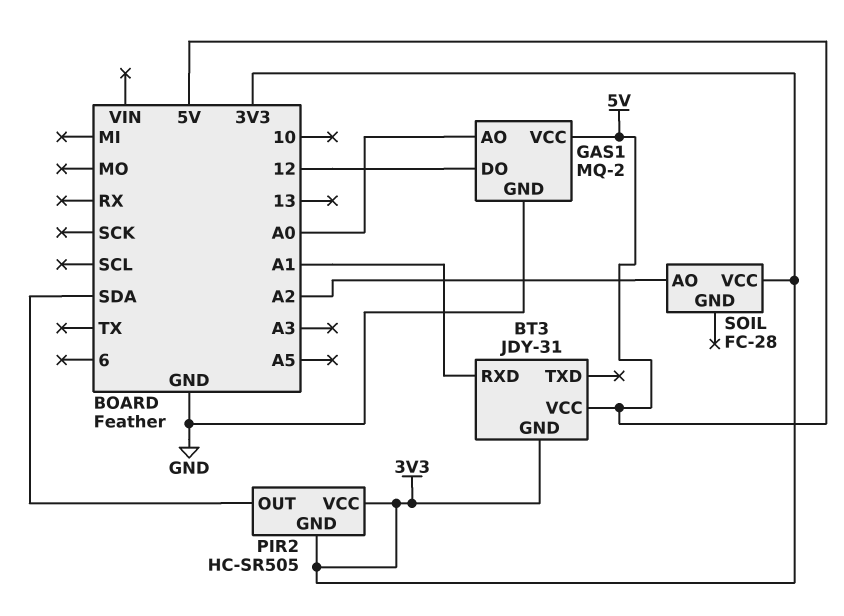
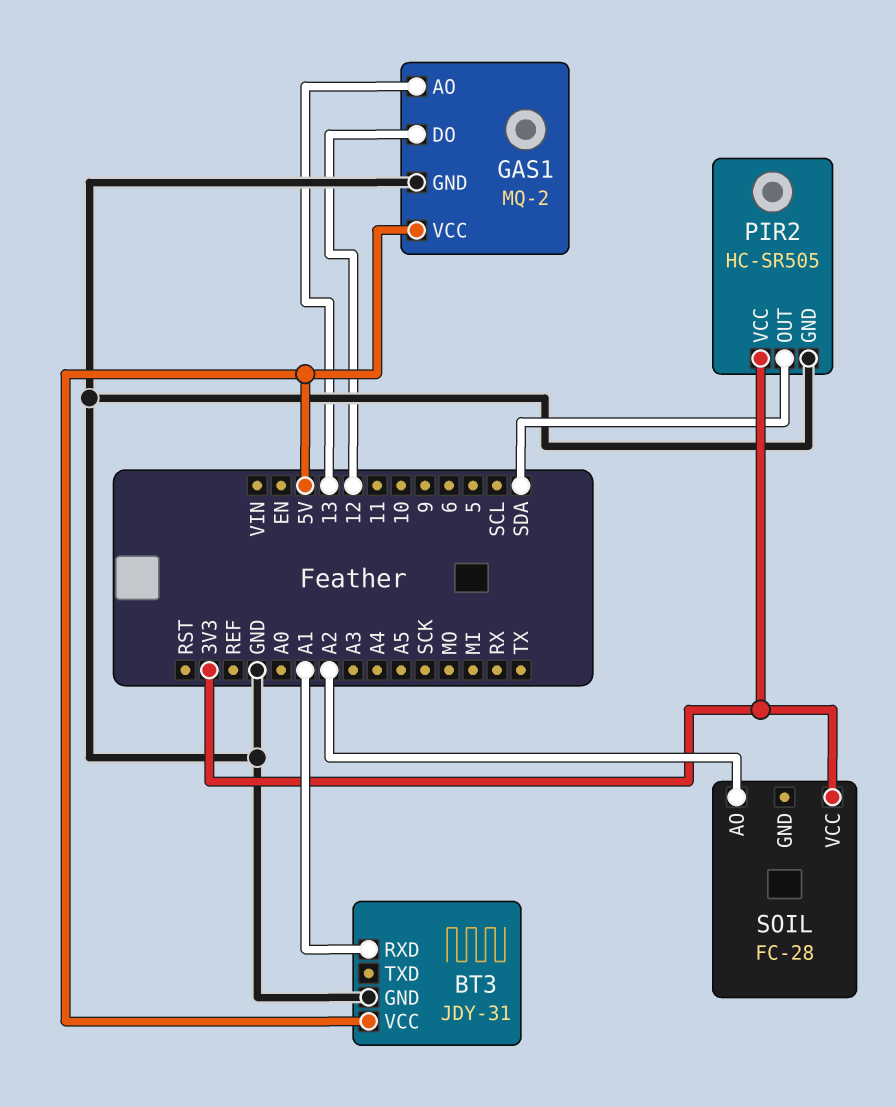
BT3 pin GND: 3V3 -> GND
GAS1 pin AO: A0 -> 13
PIR2 pin GND: 3V3 -> GND

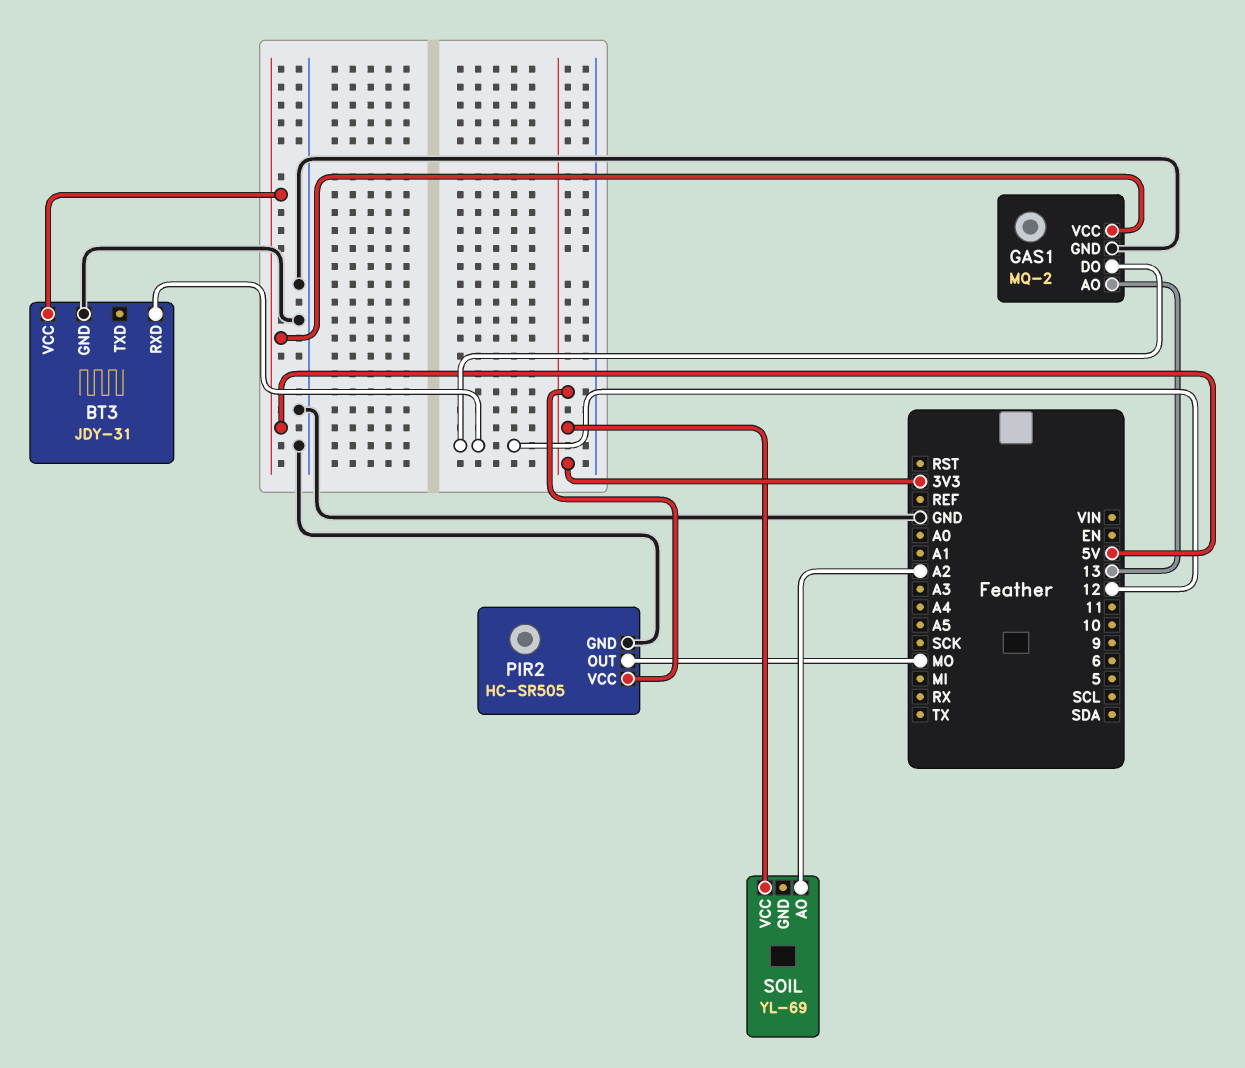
BT3 pin RXD: A1 -> 12
PIR2 pin OUT: SDA -> MO
SOIL: FC-28 -> YL-69

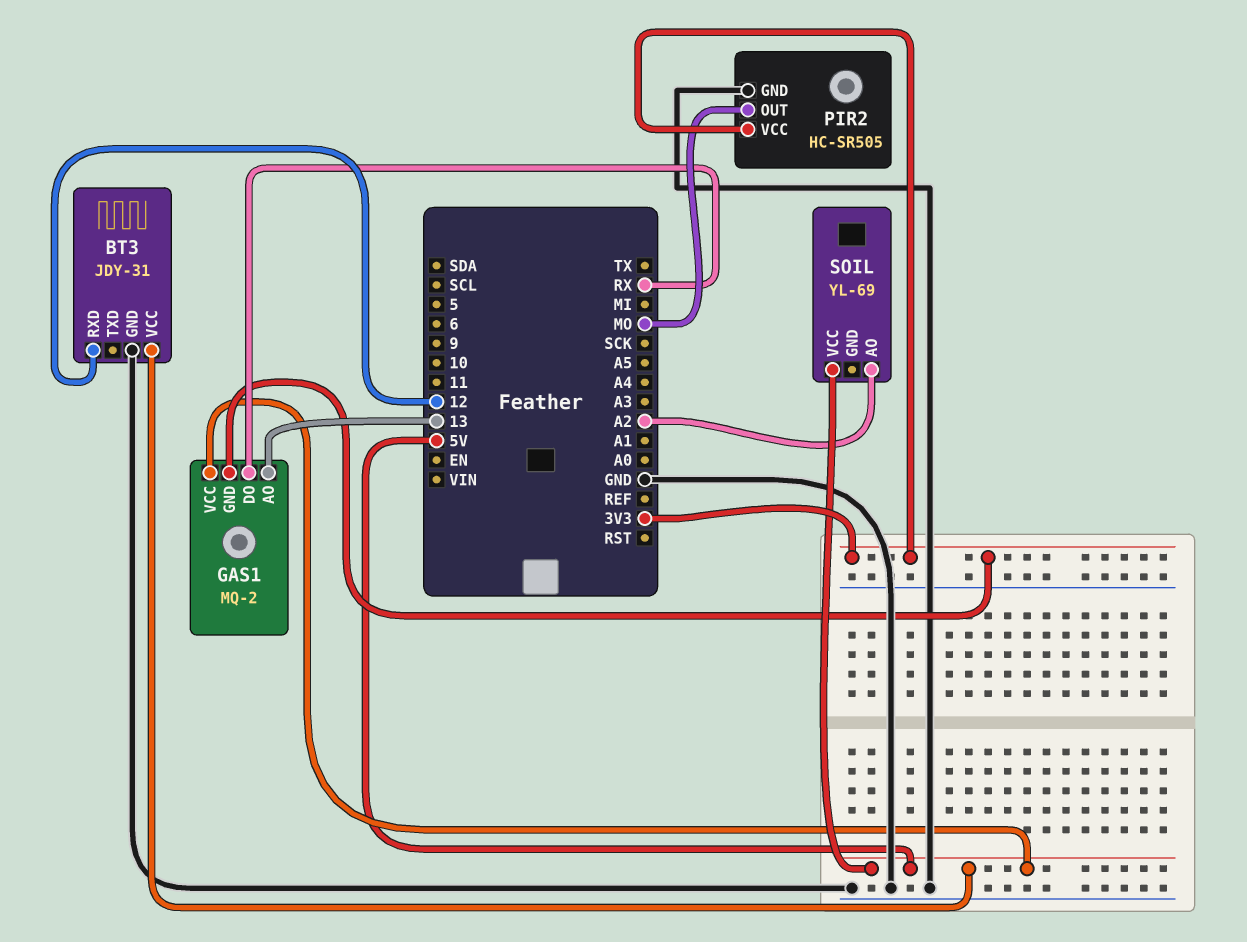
GAS1 pin DO: 12 -> RX
GAS1 pin GND: GND -> 3V3
SOIL pin VCC: 3V3 -> 5V

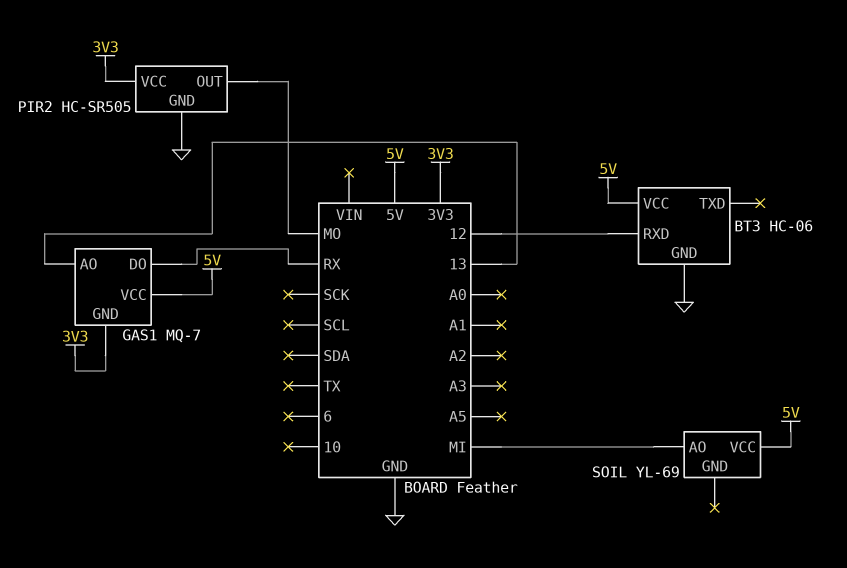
BT3: JDY-31 -> HC-06
GAS1: MQ-2 -> MQ-7
SOIL pin AO: A2 -> MI

